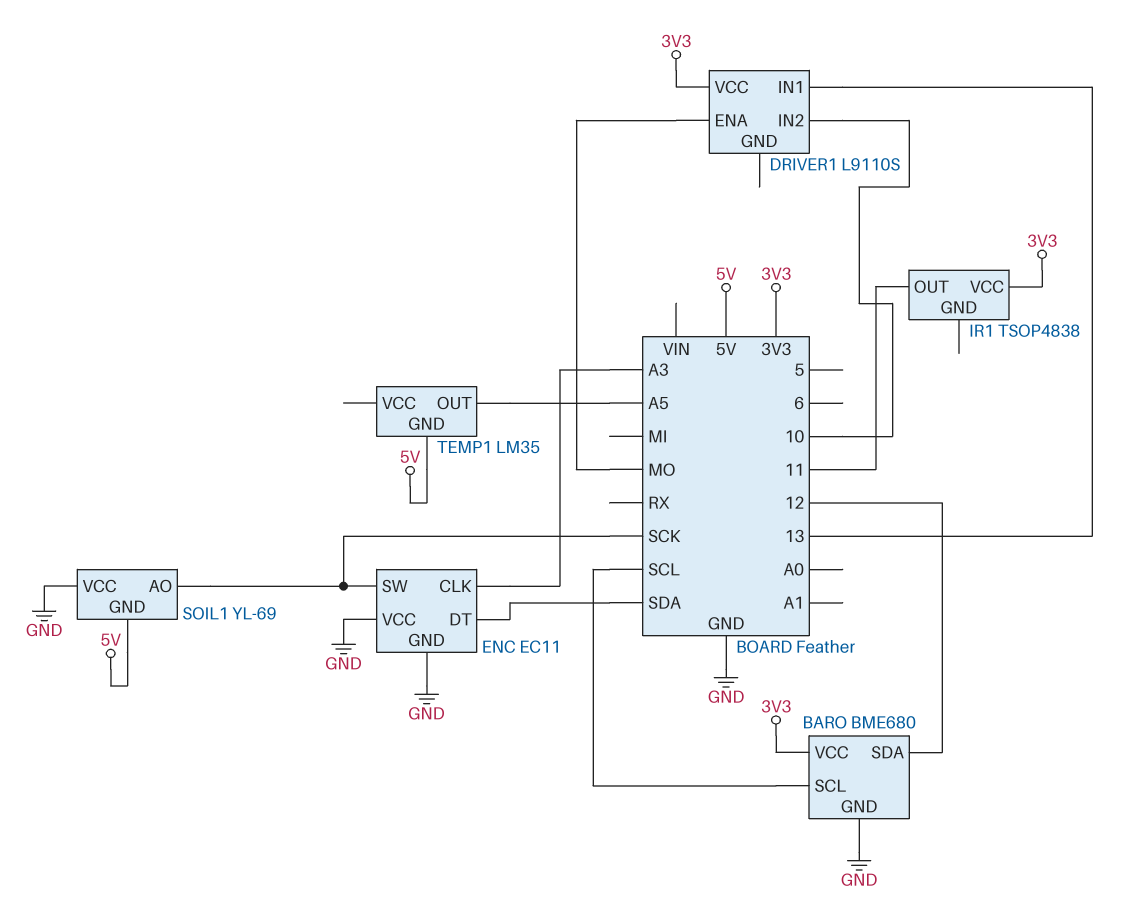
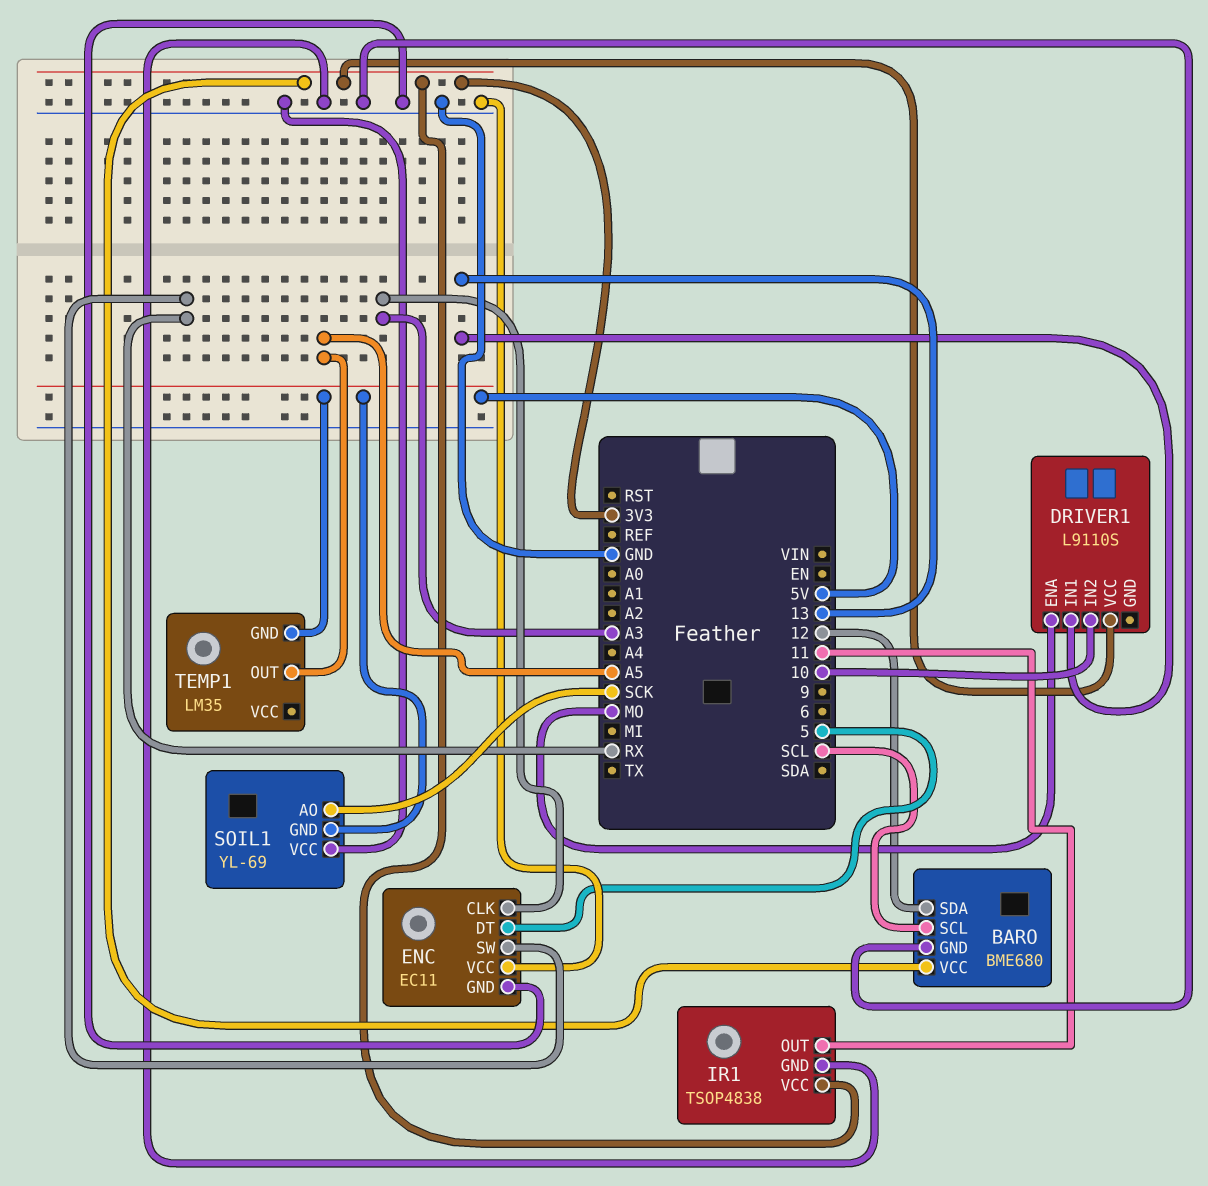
ENC pin DT: SDA -> 5
ENC pin SW: SCK -> RX
IR1 pin GND: none -> GND

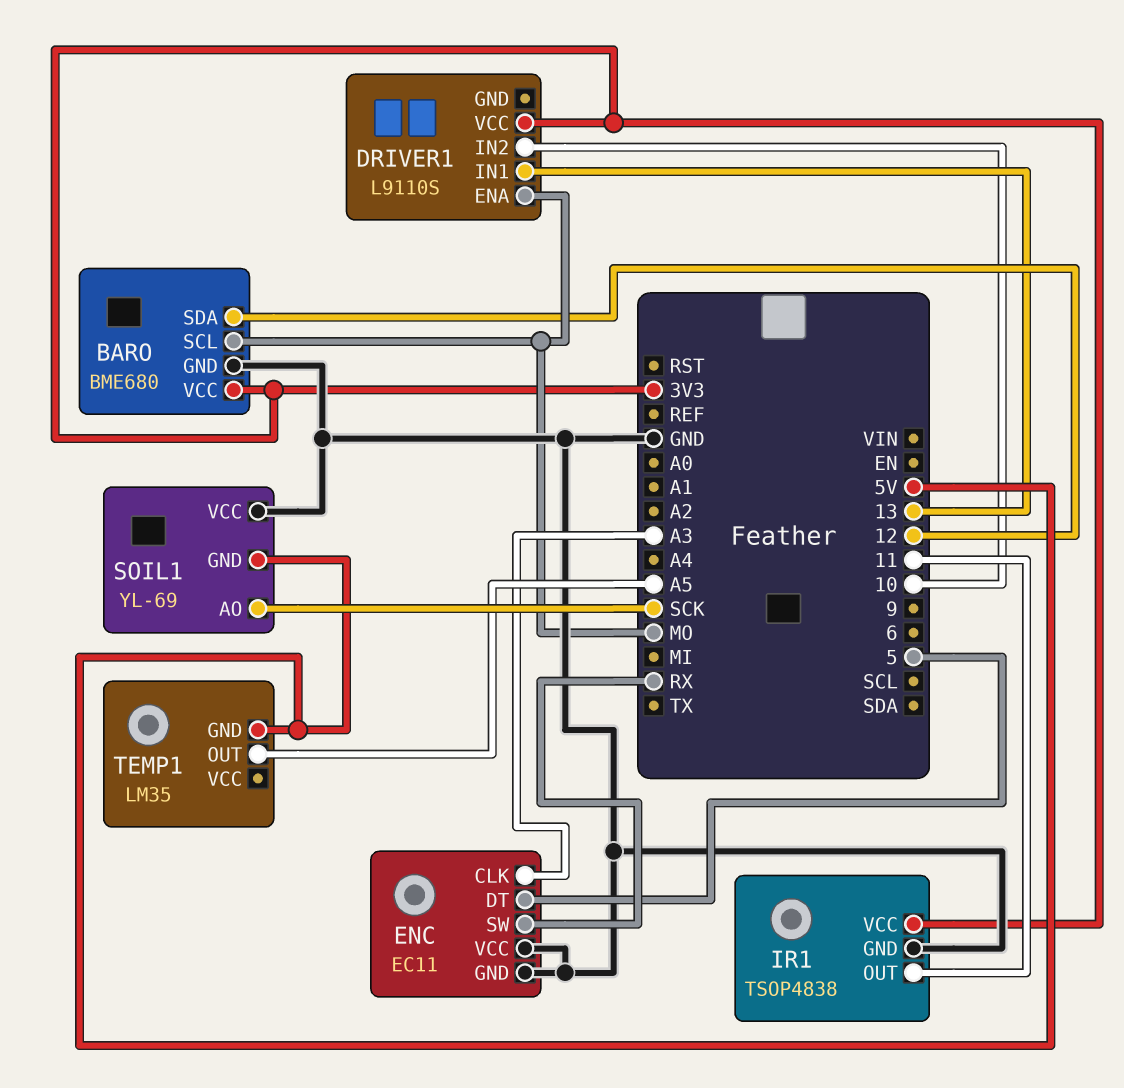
BARO pin SCL: SCL -> MO

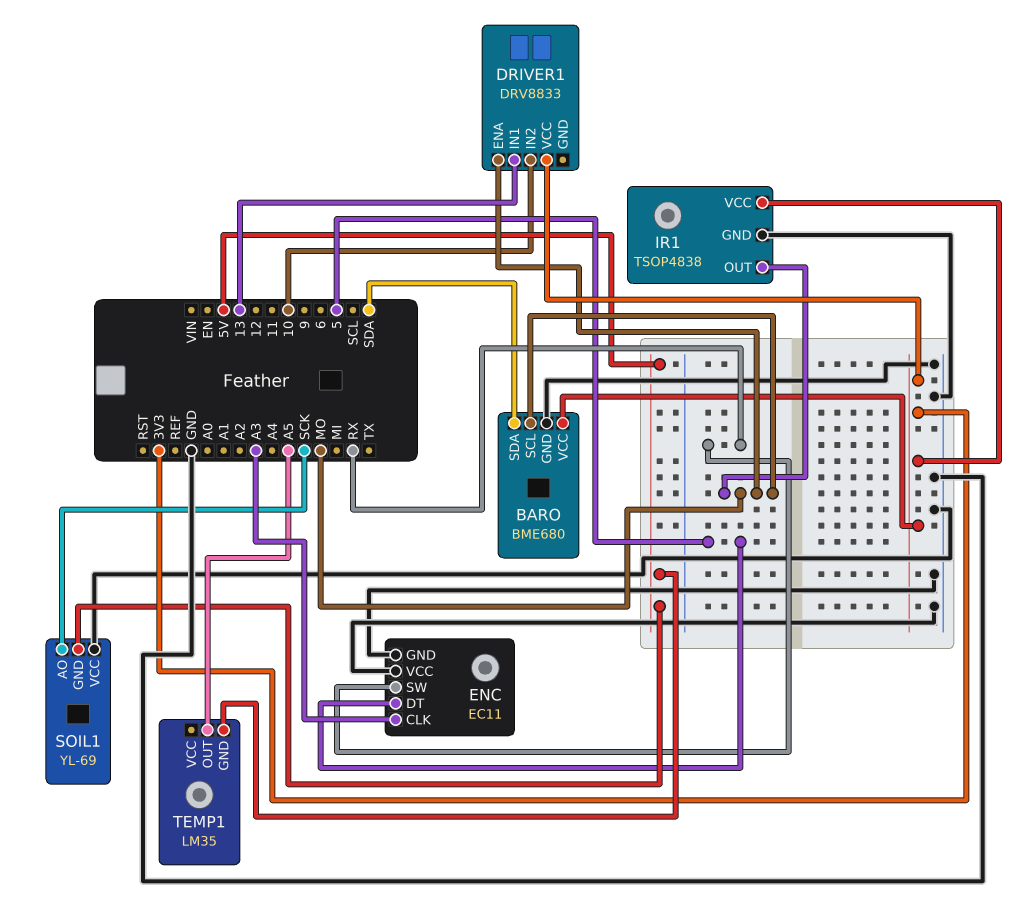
BARO pin SDA: 12 -> SDA
DRIVER1: L9110S -> DRV8833
IR1 pin OUT: 11 -> MO

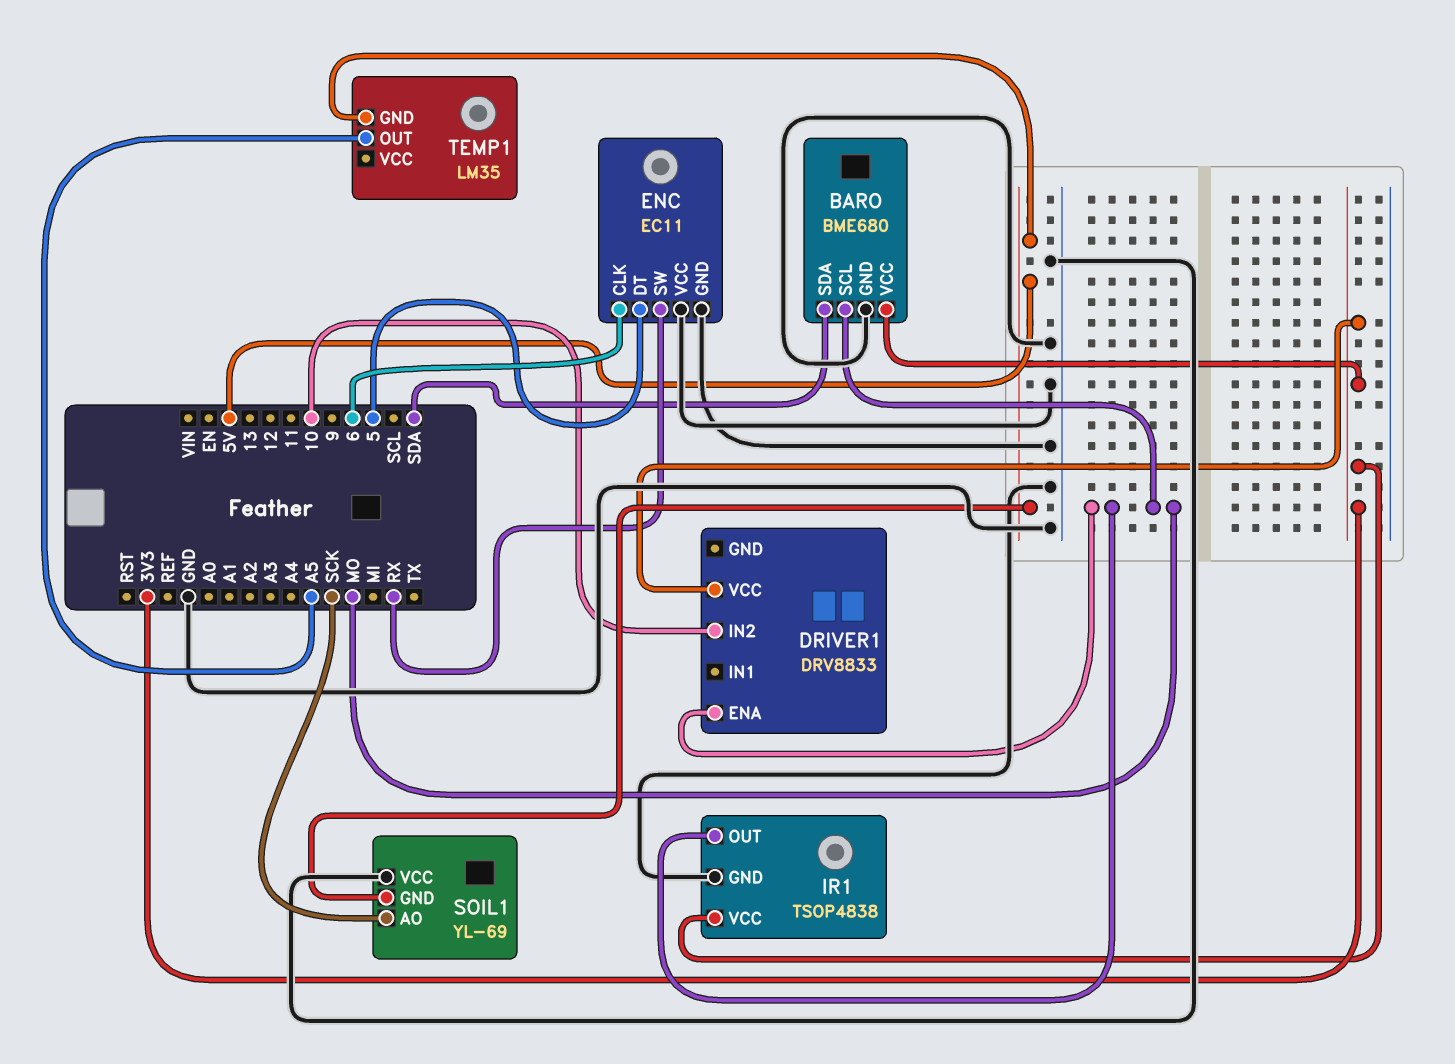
DRIVER1 pin IN1: 13 -> none
ENC pin CLK: A3 -> 6

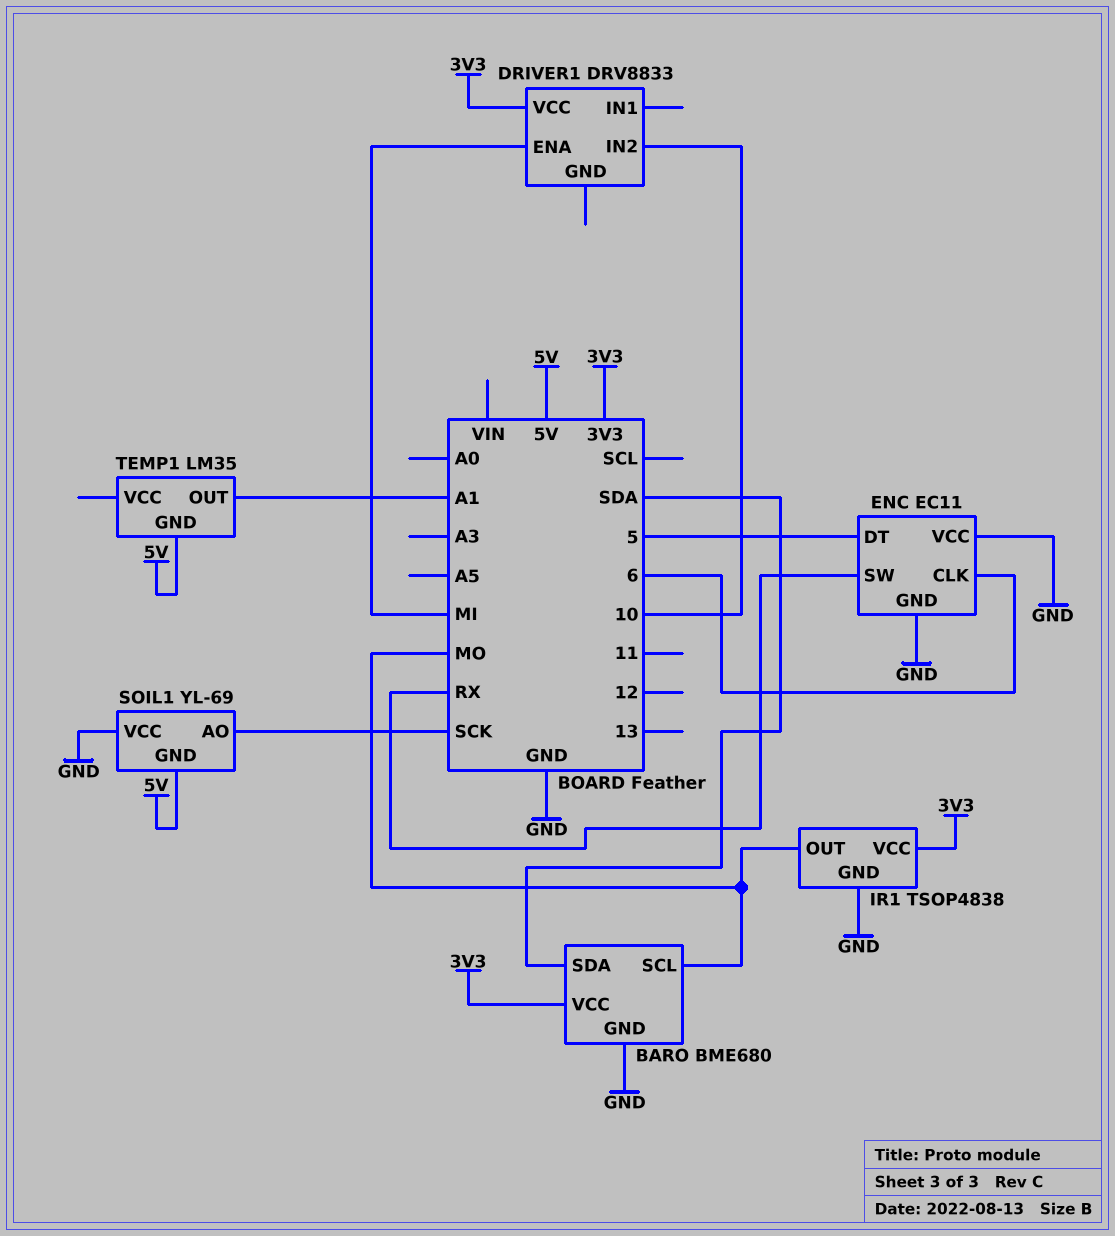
DRIVER1 pin ENA: MO -> MI
TEMP1 pin OUT: A5 -> A1

